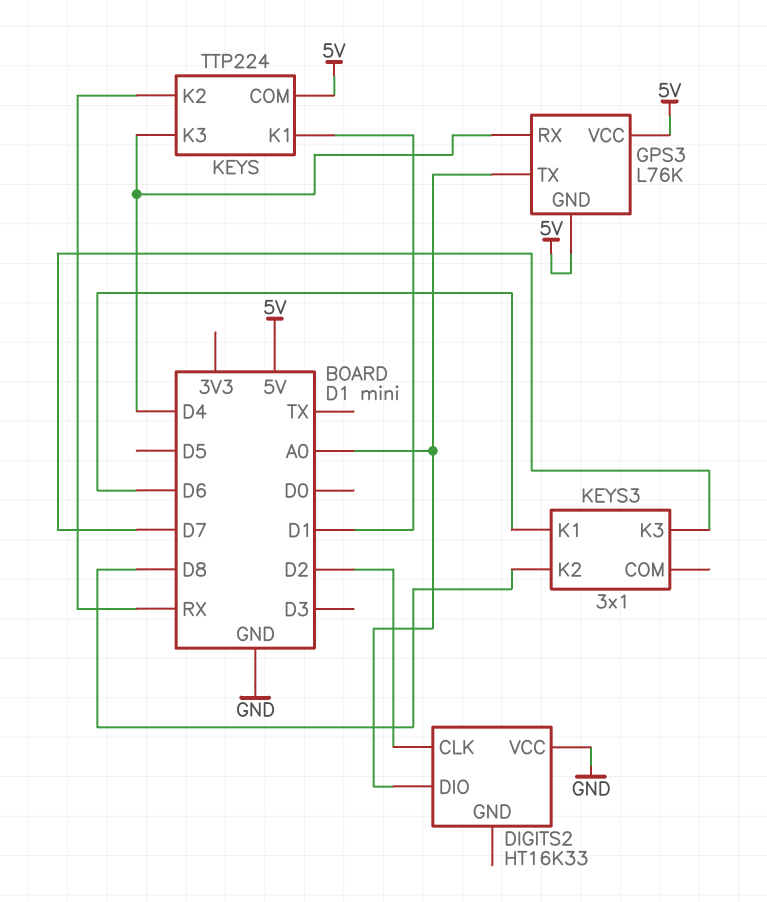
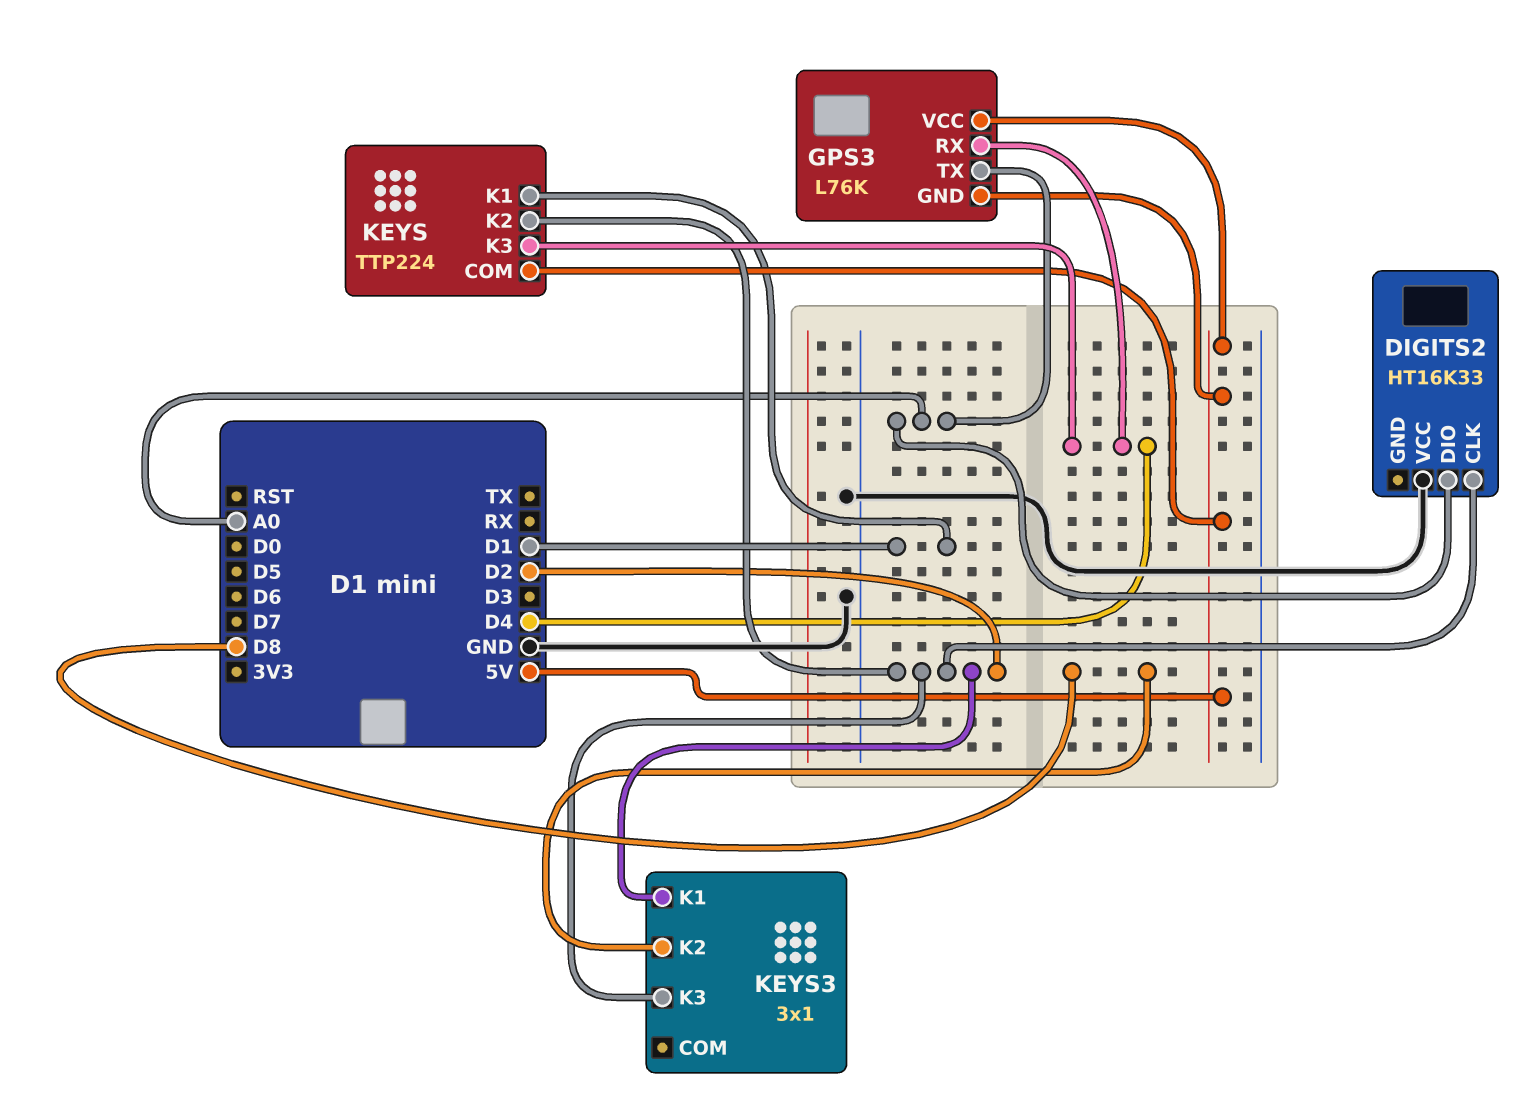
KEYS pin K2: RX -> D2
KEYS3 pin K1: D6 -> D2
KEYS3 pin K3: D7 -> D2

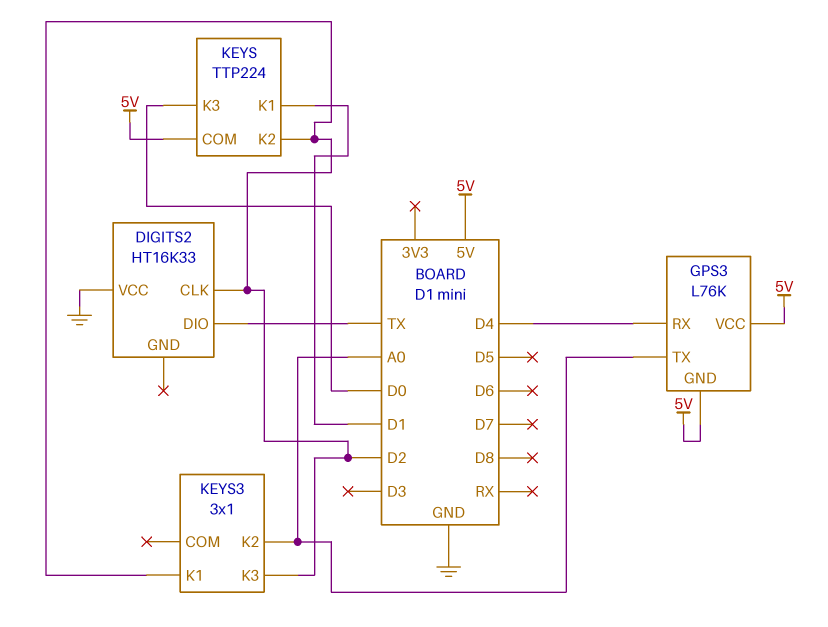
DIGITS2 pin DIO: A0 -> TX
KEYS pin K3: D4 -> D0
KEYS3 pin K2: D8 -> A0

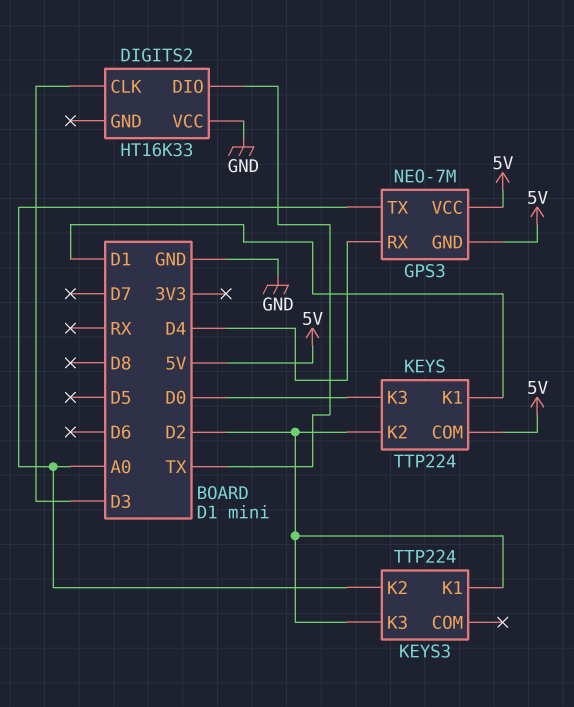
DIGITS2 pin CLK: D2 -> D3
GPS3: L76K -> NEO-7M
KEYS3: 3x1 -> TTP224

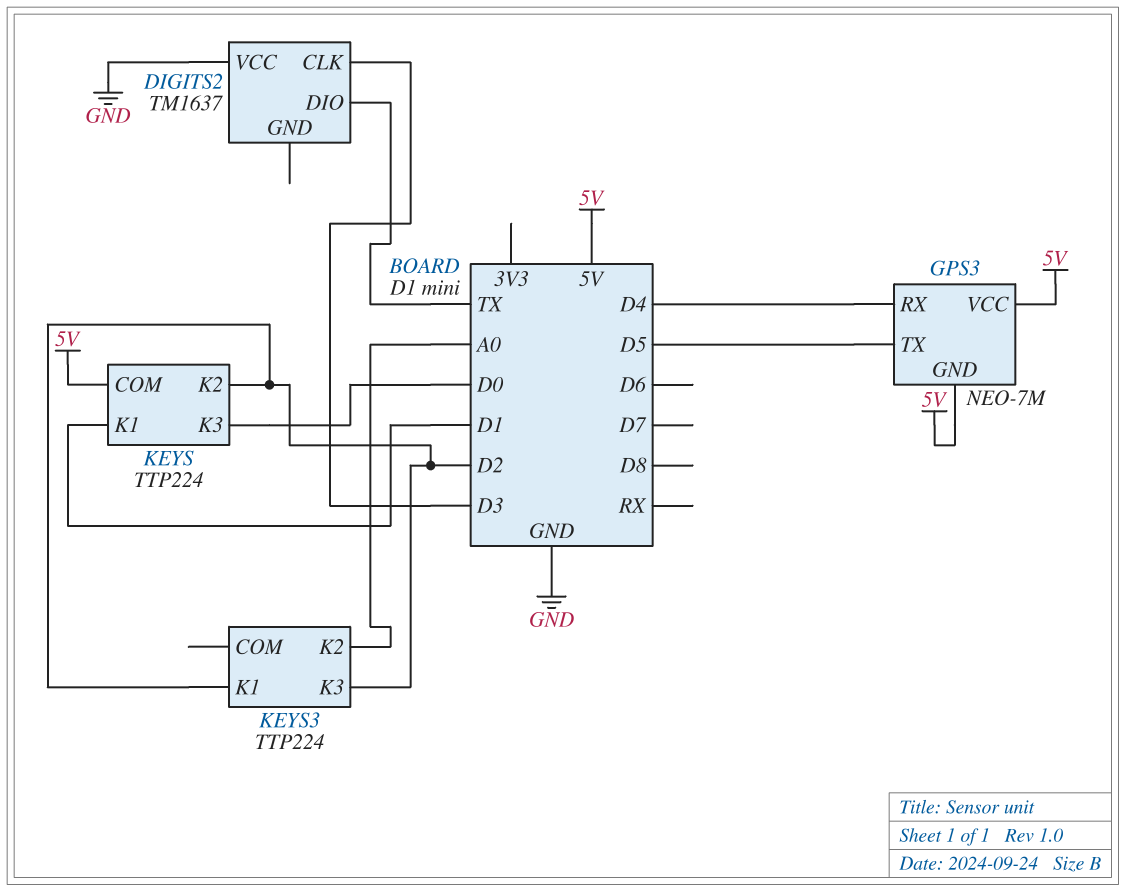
DIGITS2: HT16K33 -> TM1637
GPS3 pin TX: A0 -> D5

